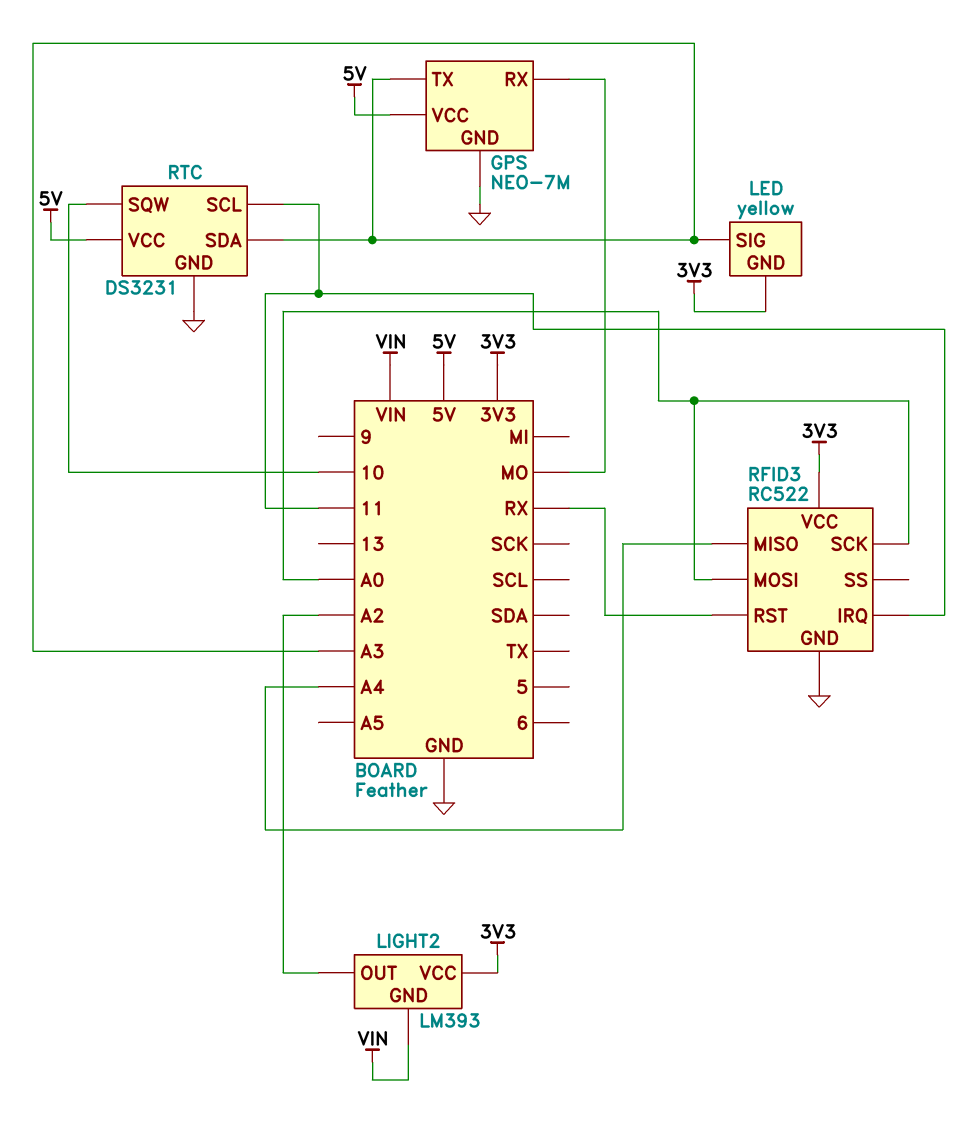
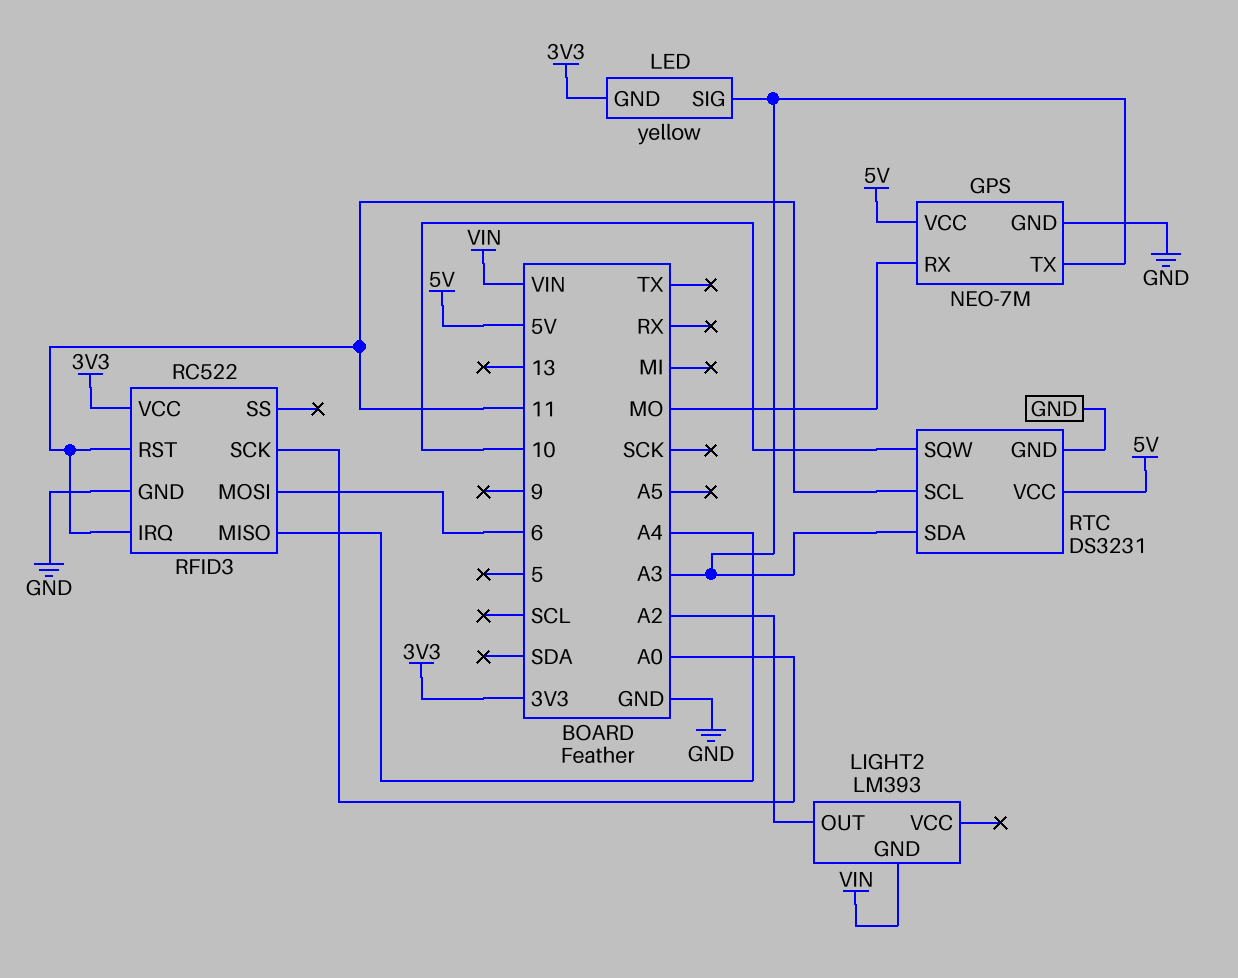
LIGHT2 pin VCC: 3V3 -> none
RFID3 pin MOSI: A0 -> 6
RFID3 pin RST: RX -> 11

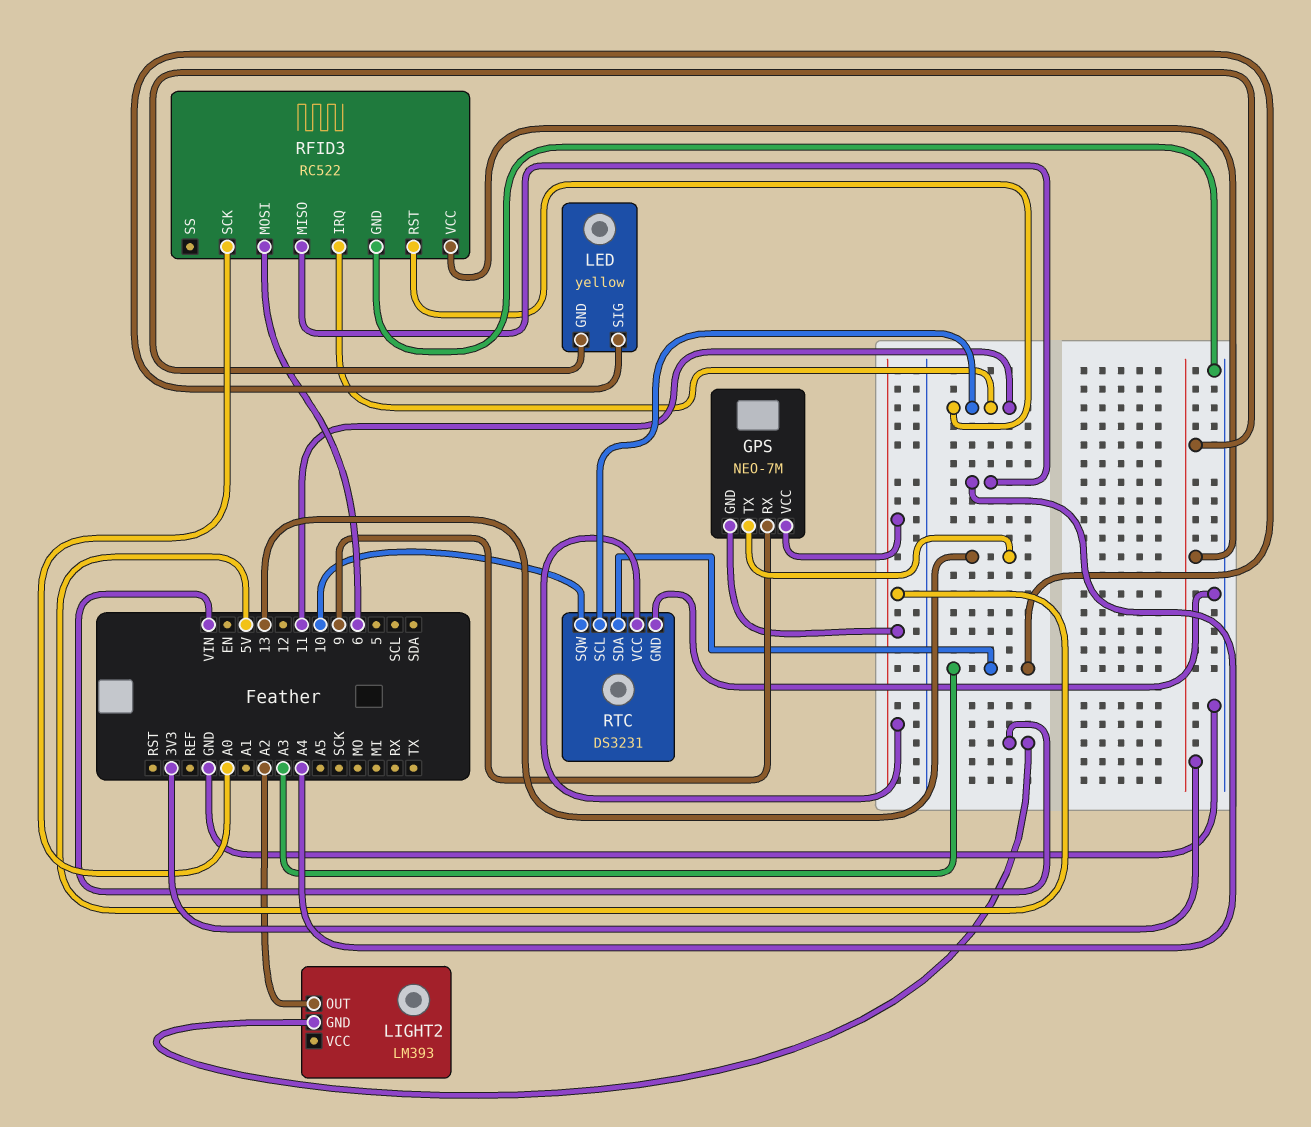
GPS pin GND: GND -> 5V
GPS pin RX: MO -> 9
GPS pin TX: A3 -> 13

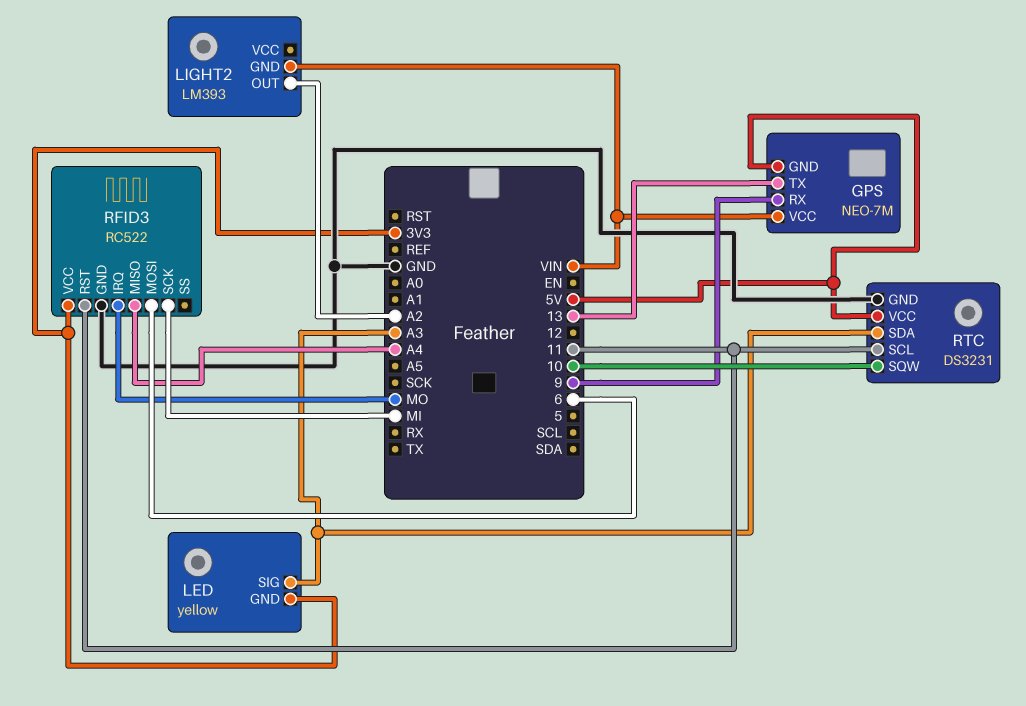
GPS pin VCC: 5V -> VIN
RFID3 pin IRQ: 11 -> MO
RFID3 pin SCK: A0 -> MI

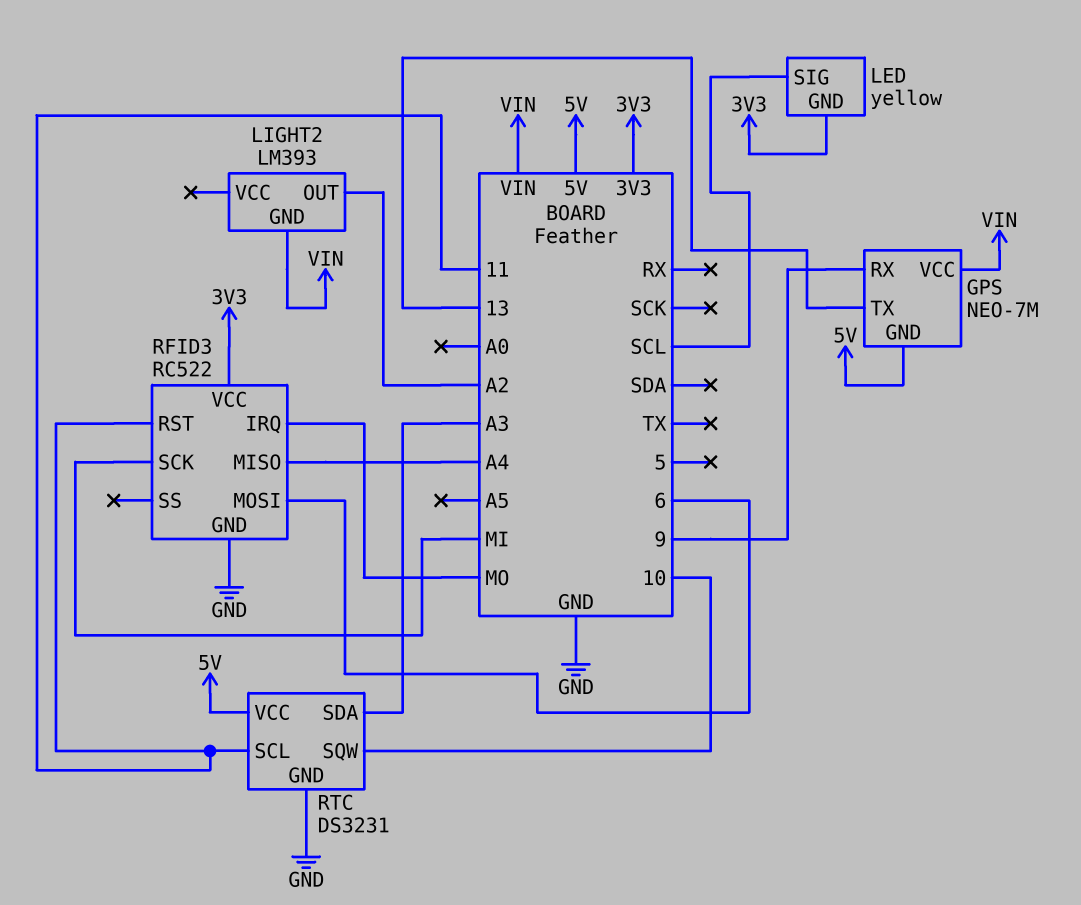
LED pin SIG: A3 -> SCL

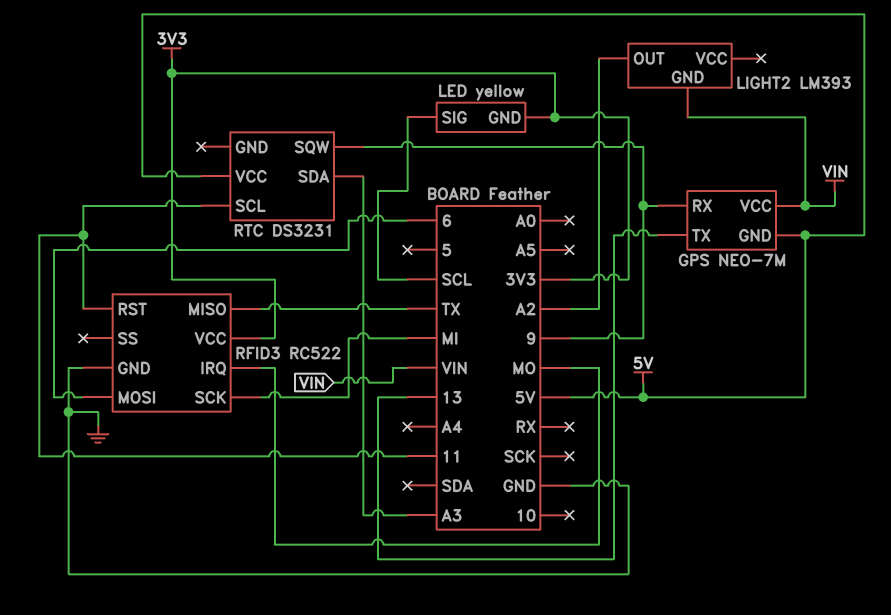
RFID3 pin MISO: A4 -> TX
RTC pin GND: GND -> none
RTC pin SQW: 10 -> 9

